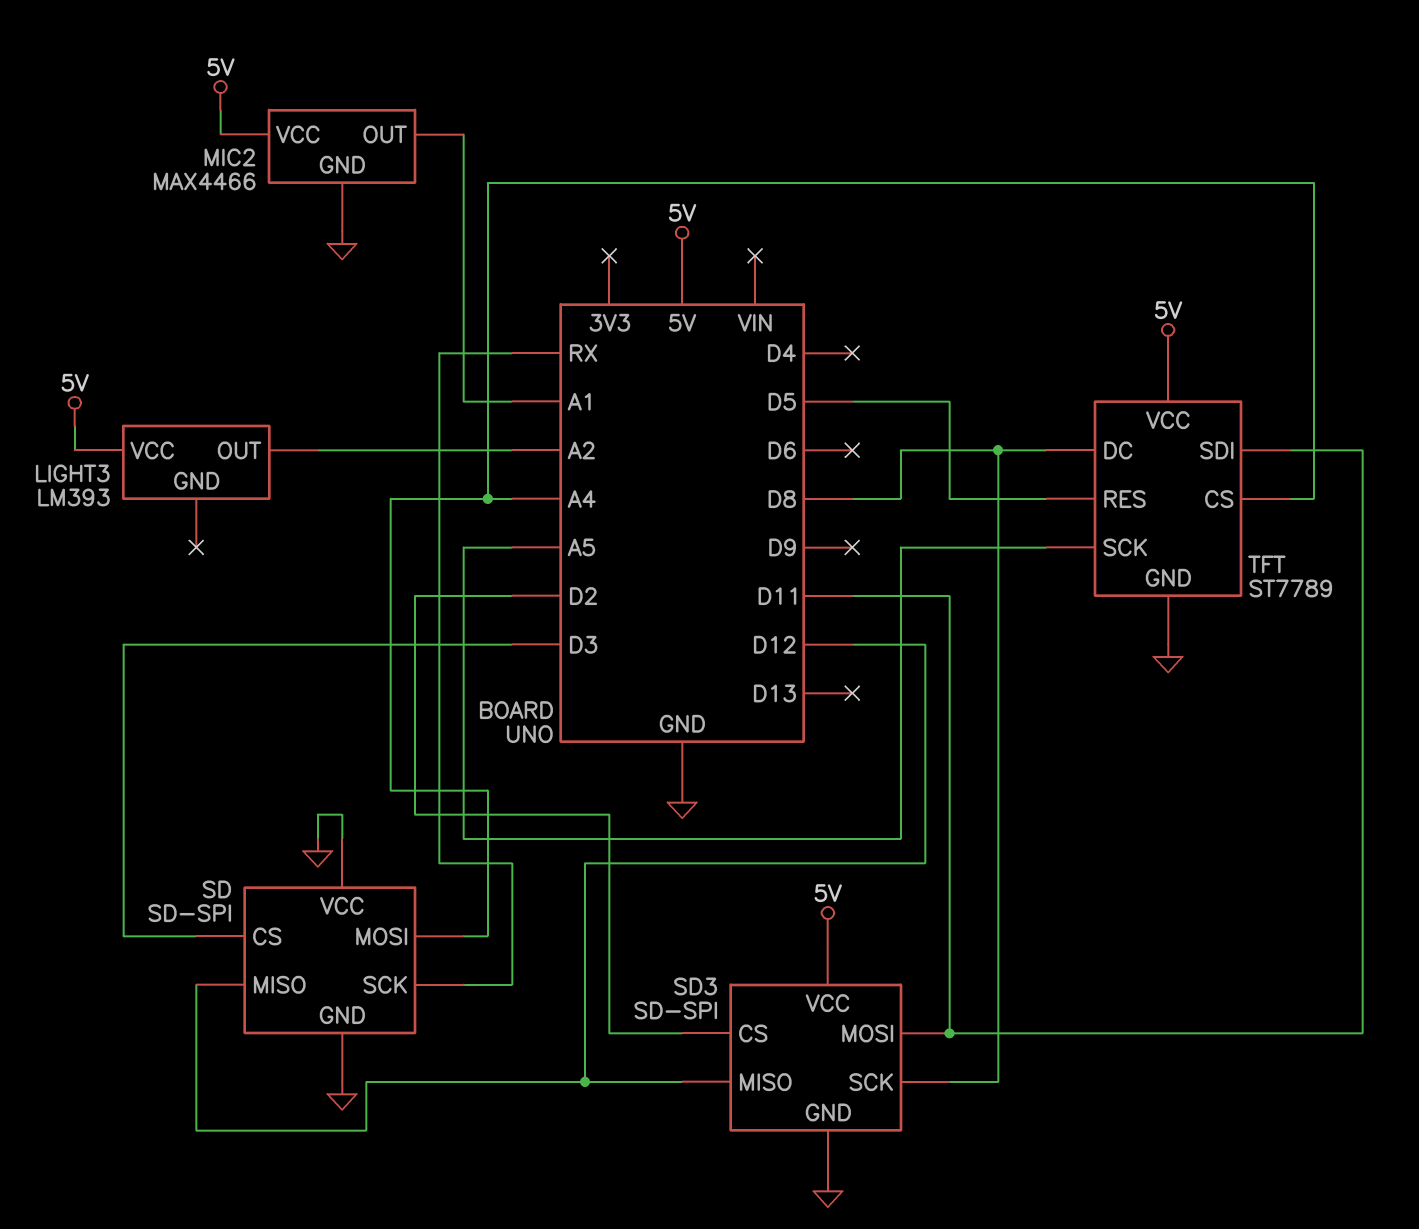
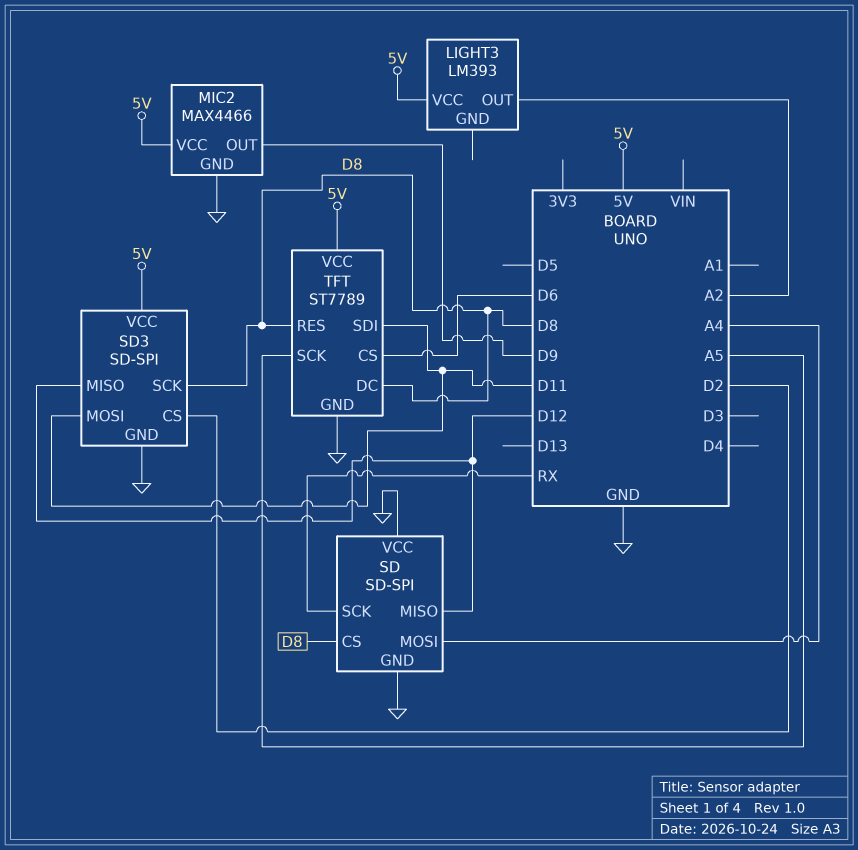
MIC2 pin OUT: A1 -> D9
SD pin CS: D3 -> D8
TFT pin CS: A4 -> D6
TFT pin RES: D5 -> D8

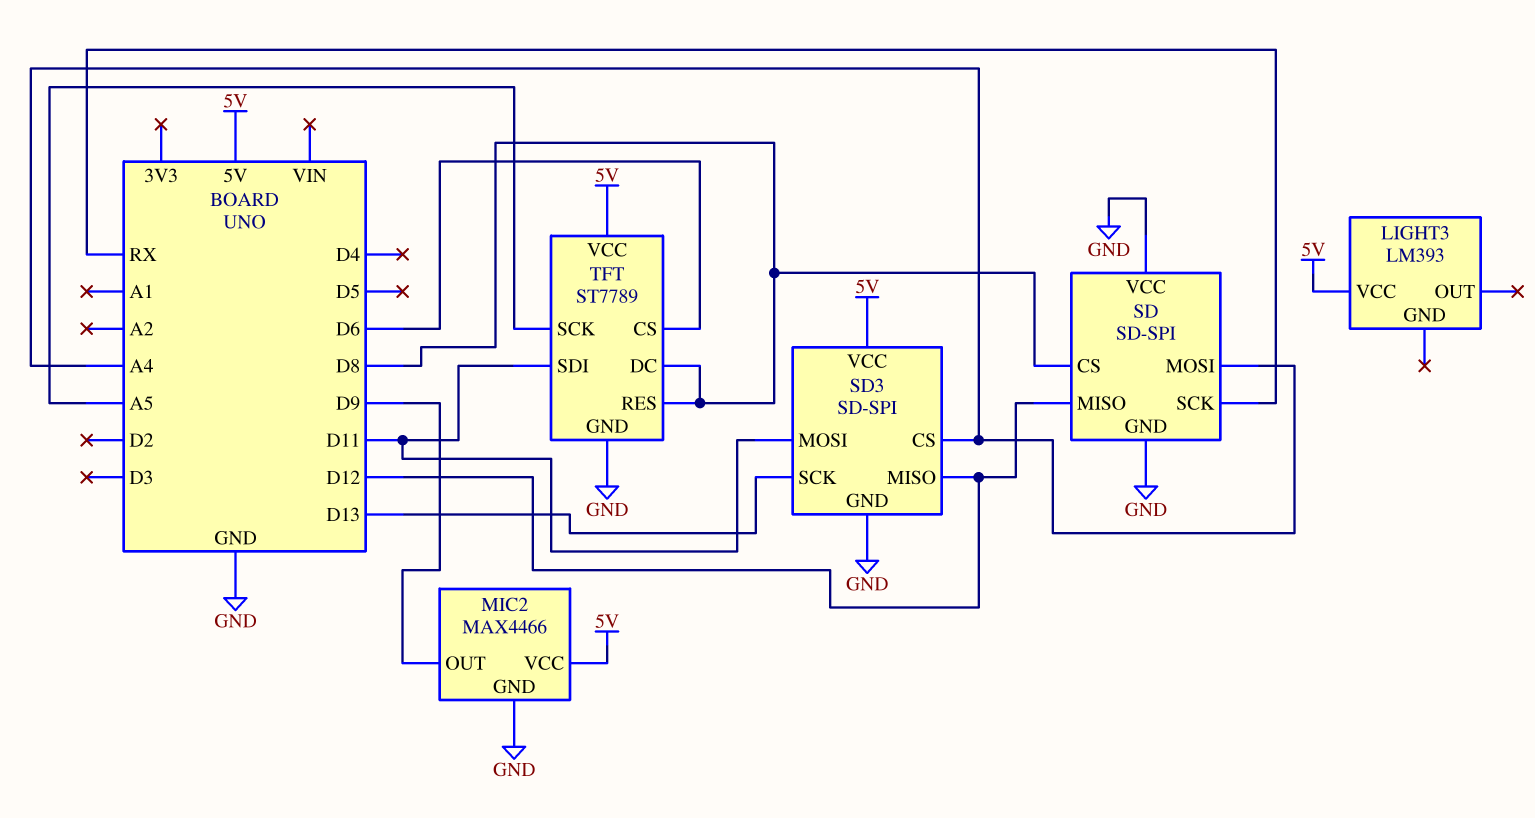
LIGHT3 pin OUT: A2 -> none
SD3 pin CS: D2 -> A4
SD3 pin SCK: D8 -> D13

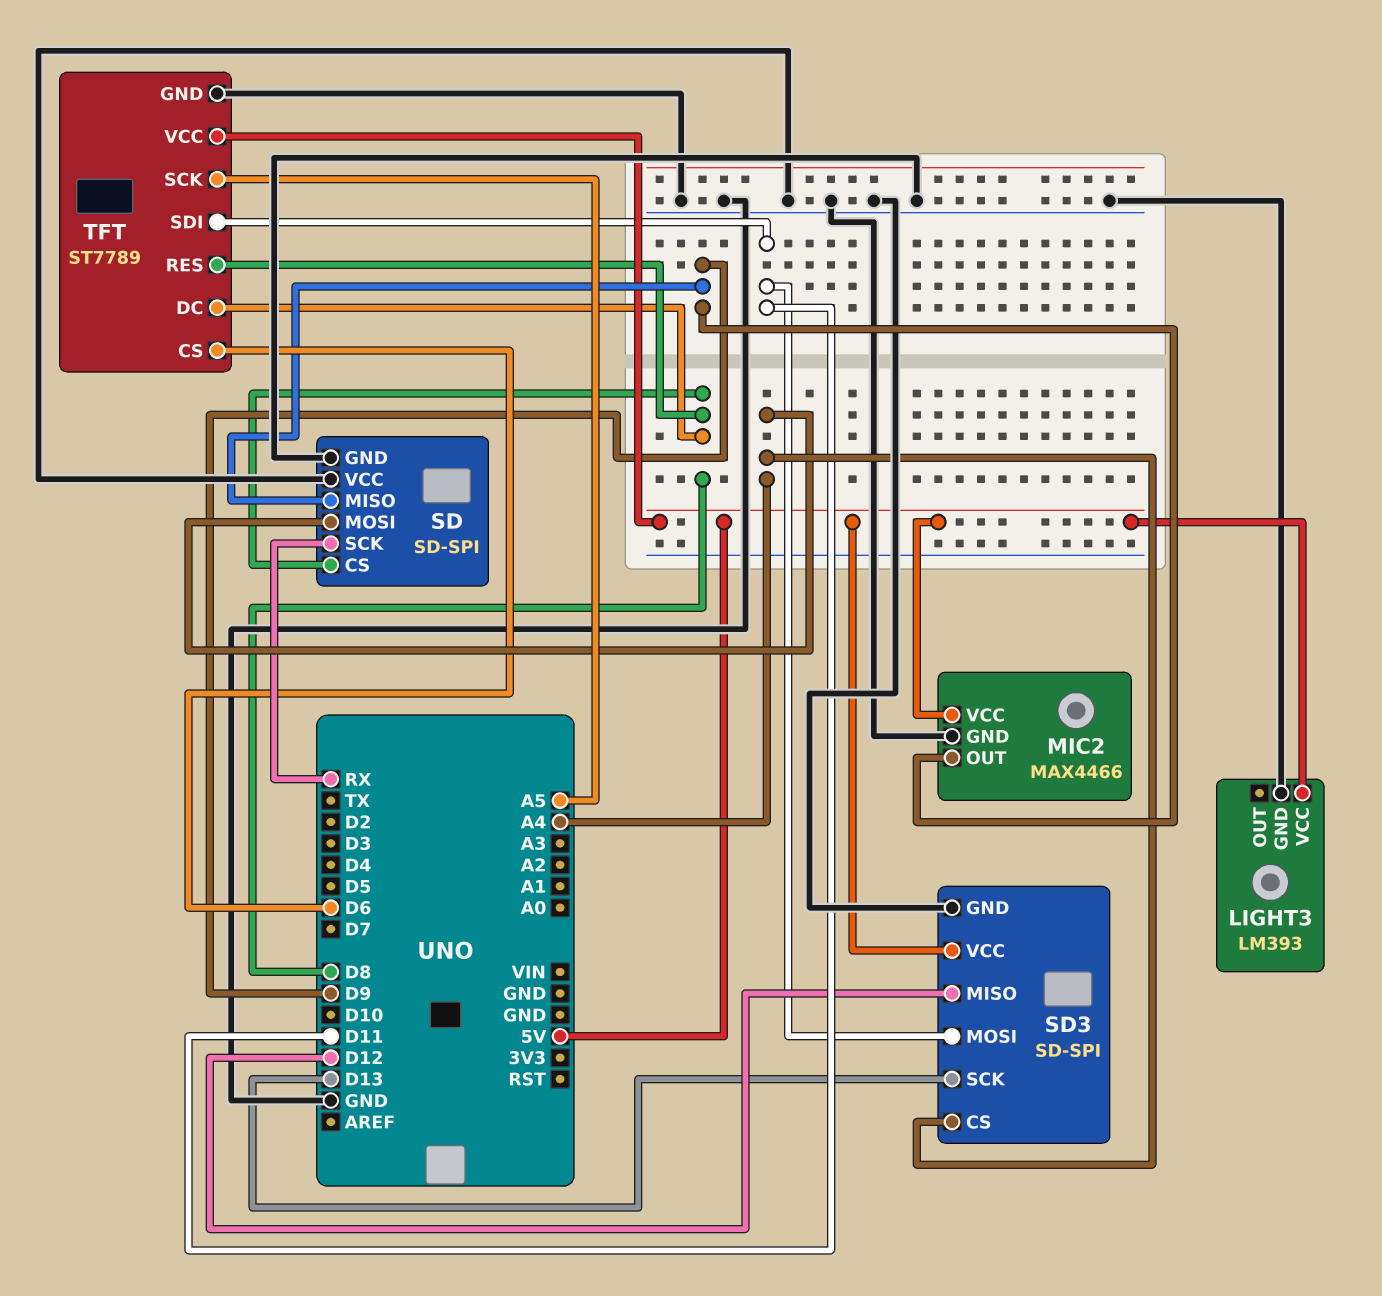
LIGHT3 pin GND: none -> GND
SD pin MISO: D12 -> D9

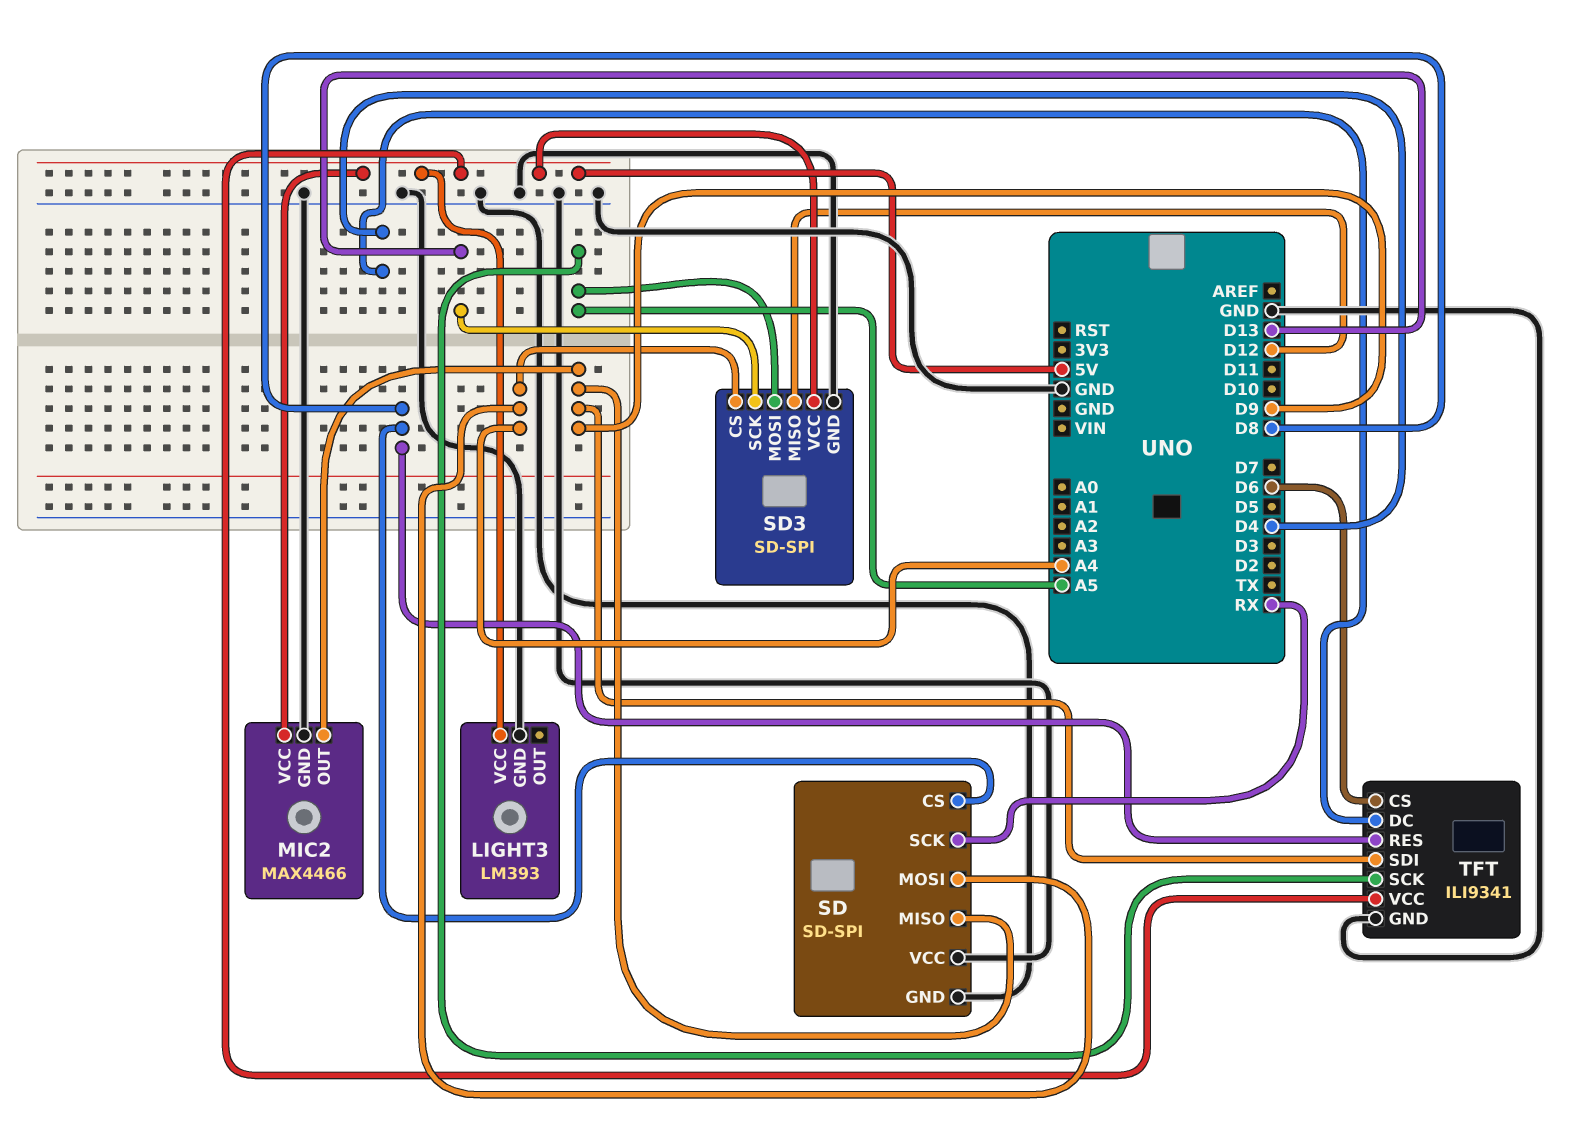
SD3 pin MOSI: D11 -> A5
TFT: ST7789 -> ILI9341
TFT pin DC: D8 -> D4
TFT pin SDI: D11 -> D9

